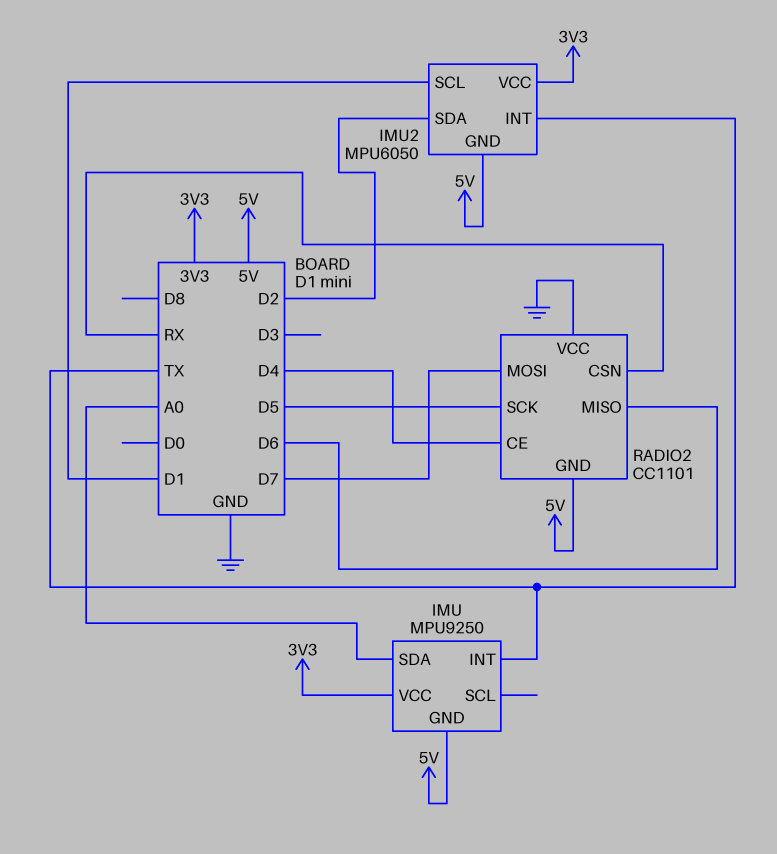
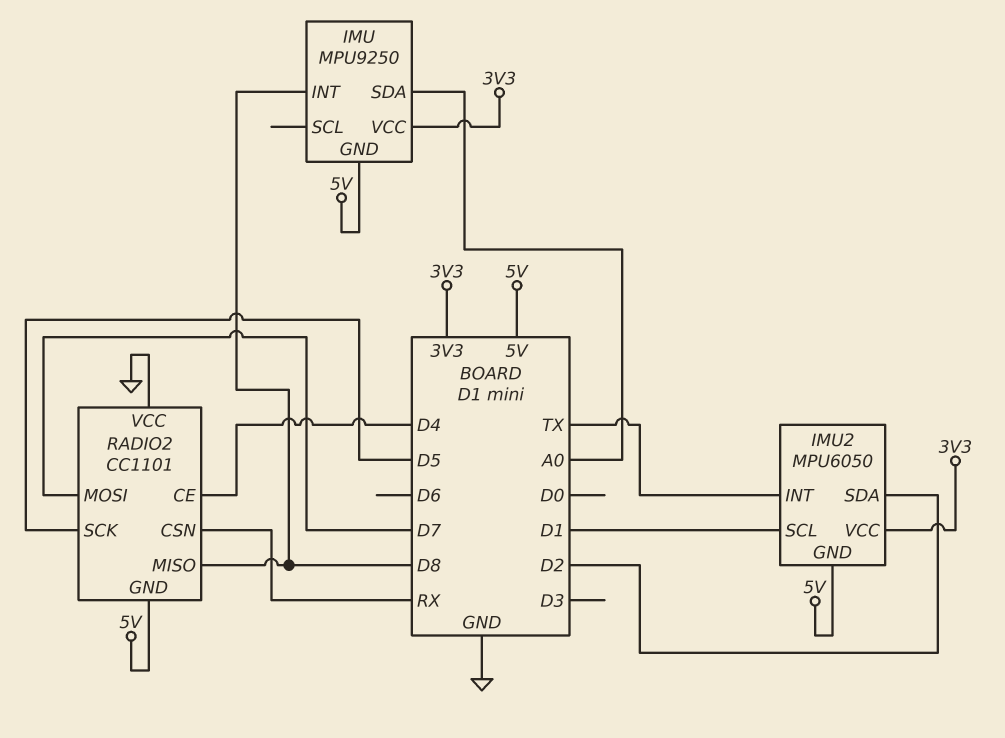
IMU pin INT: TX -> D8
RADIO2 pin MISO: D6 -> D8

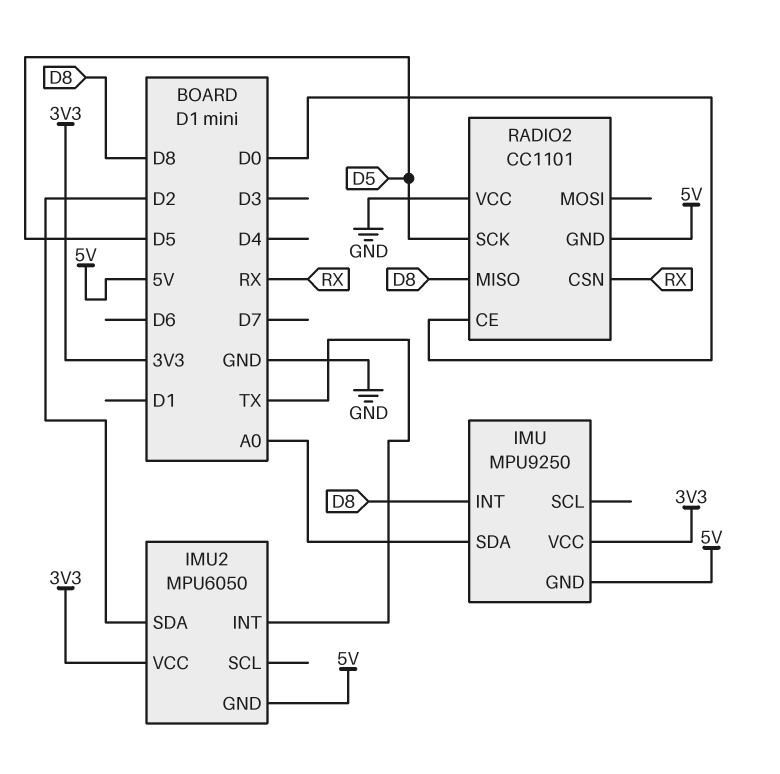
IMU2 pin SCL: D1 -> none
RADIO2 pin CE: D4 -> D0
RADIO2 pin MOSI: D7 -> none

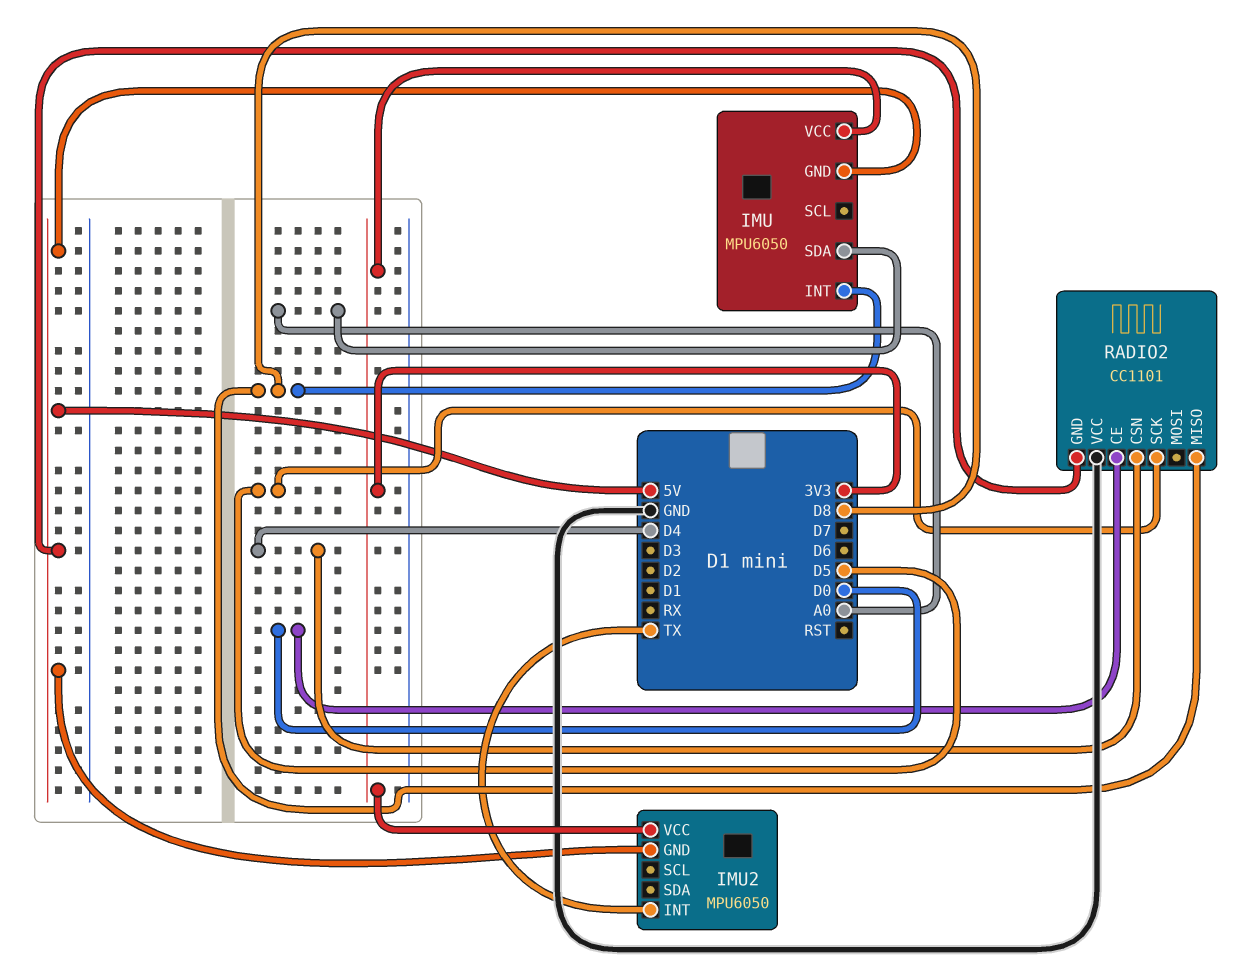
IMU: MPU9250 -> MPU6050
IMU2 pin SDA: D2 -> none
RADIO2 pin CSN: RX -> D4

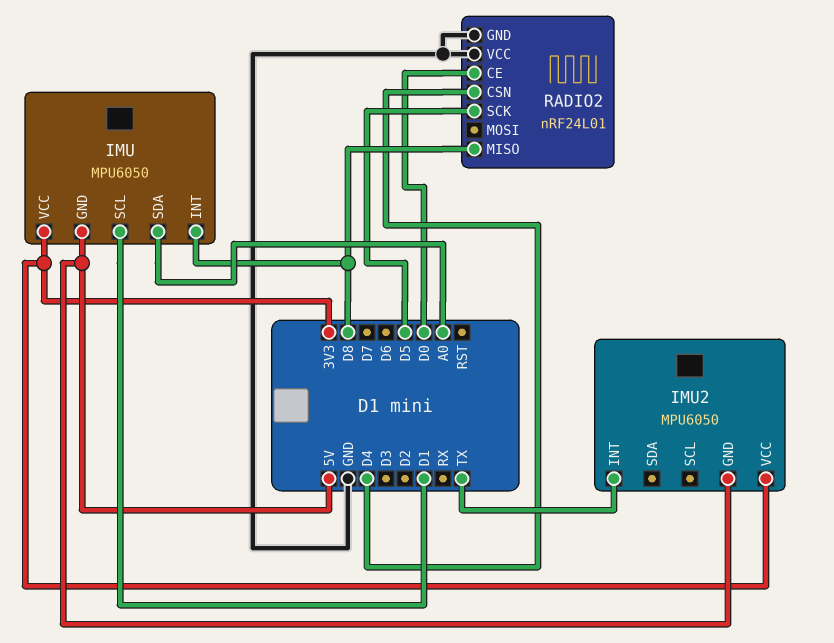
IMU pin SCL: none -> D1
RADIO2: CC1101 -> nRF24L01
RADIO2 pin GND: 5V -> GND

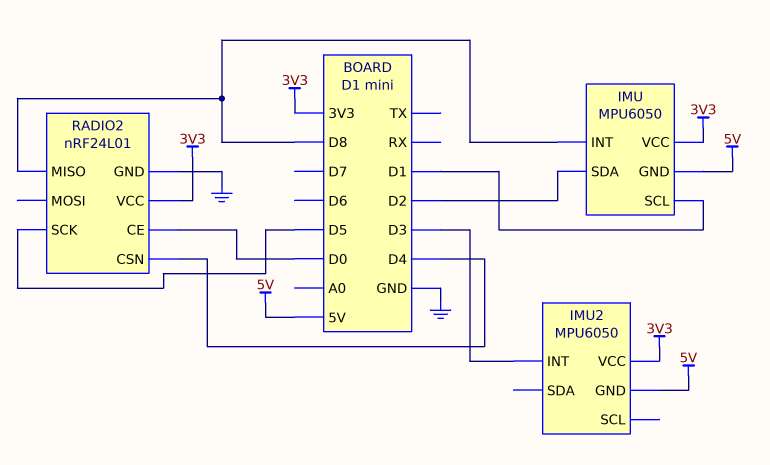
IMU pin SDA: A0 -> D2
IMU2 pin INT: TX -> D3
RADIO2 pin VCC: GND -> 3V3

